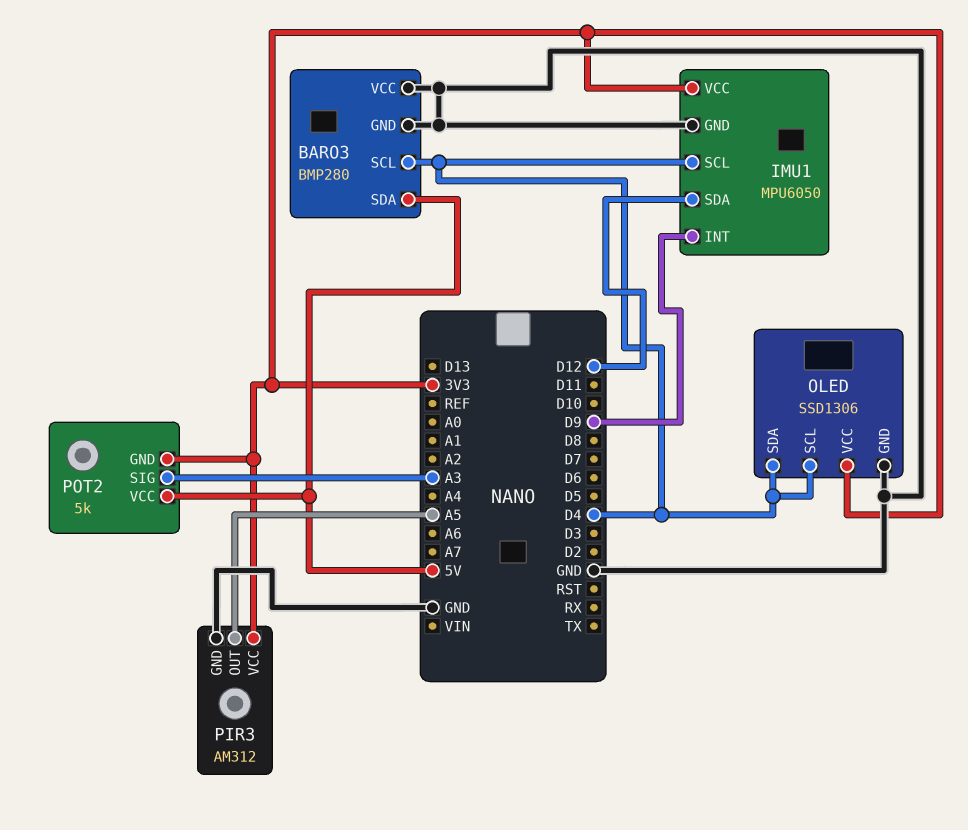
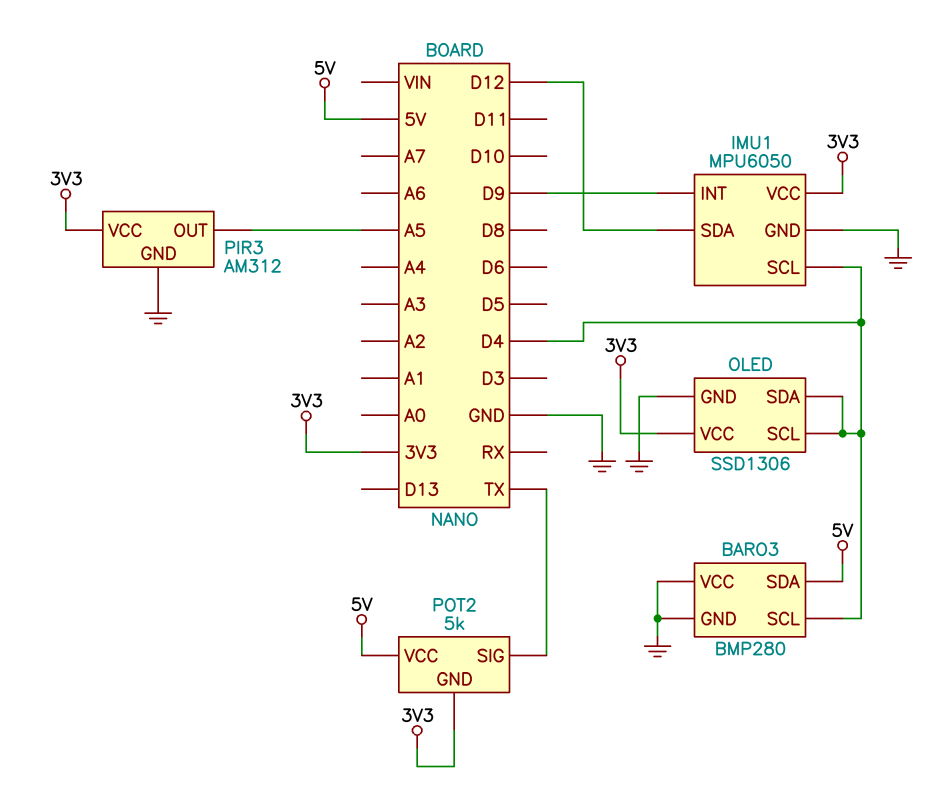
POT2 pin SIG: A3 -> TX

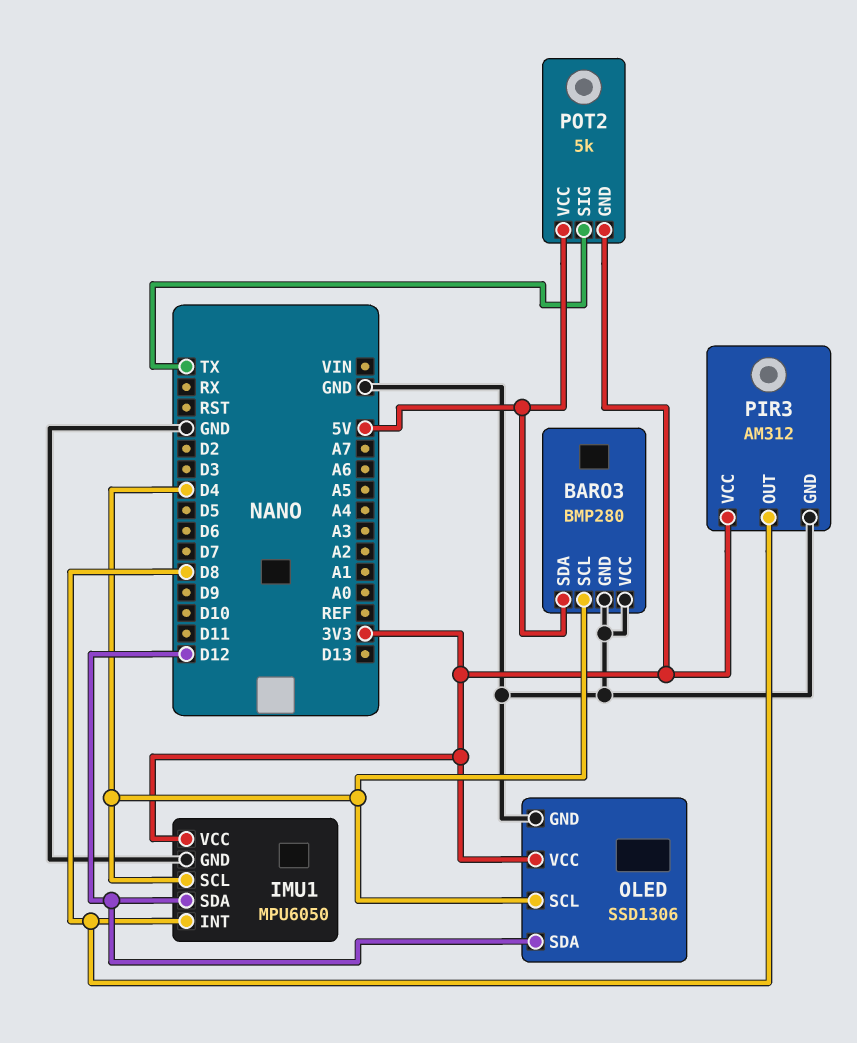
IMU1 pin INT: D9 -> D8
OLED pin SDA: D4 -> D12
PIR3 pin OUT: A5 -> D8

